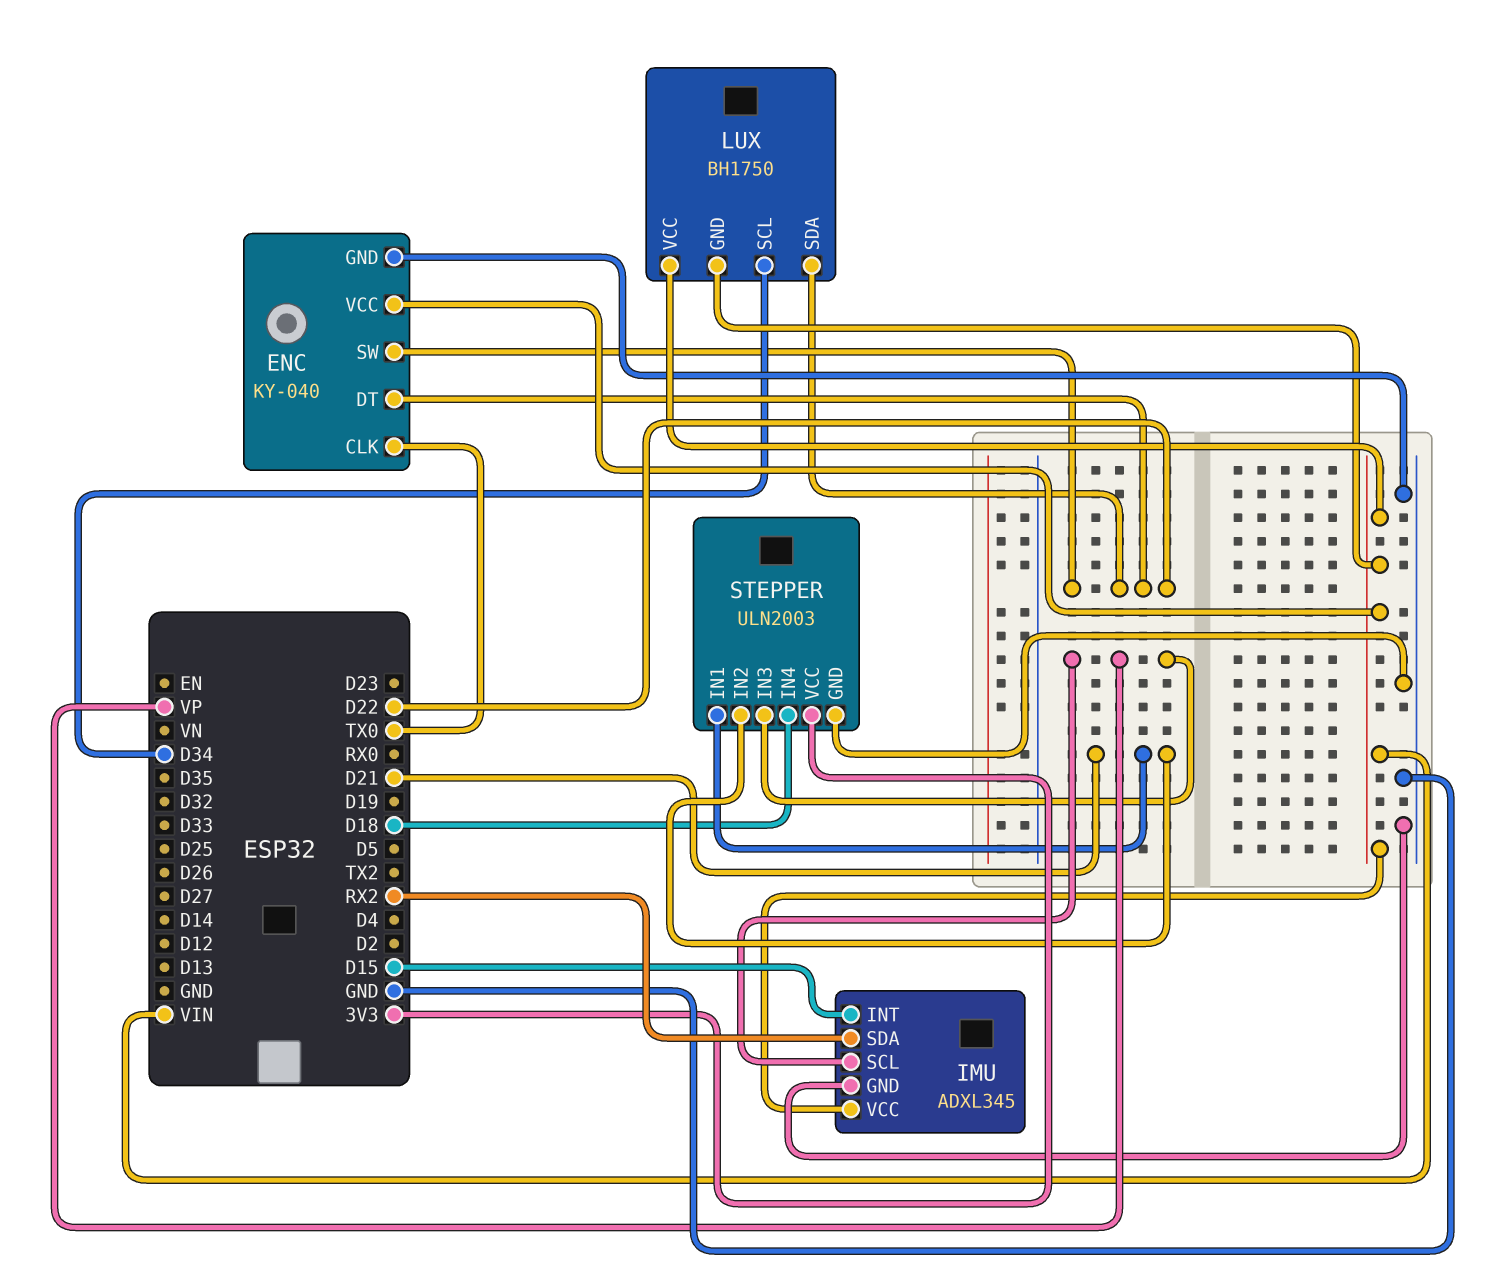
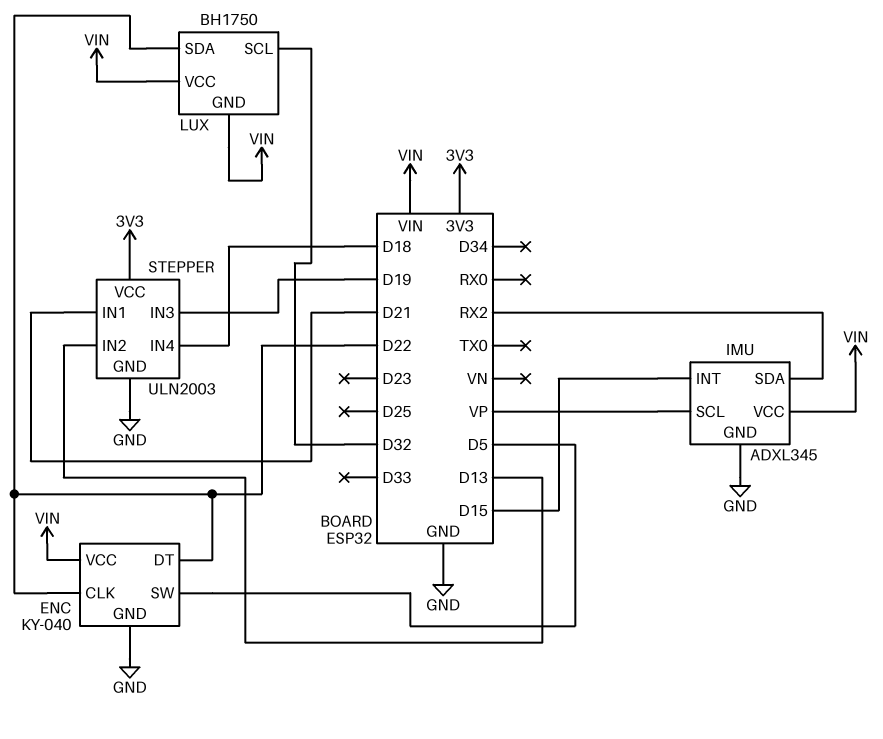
ENC pin CLK: TX0 -> D22
ENC pin SW: D22 -> D5
LUX pin SCL: D34 -> D32
STEPPER pin IN2: D21 -> D13
STEPPER pin IN3: VP -> D19

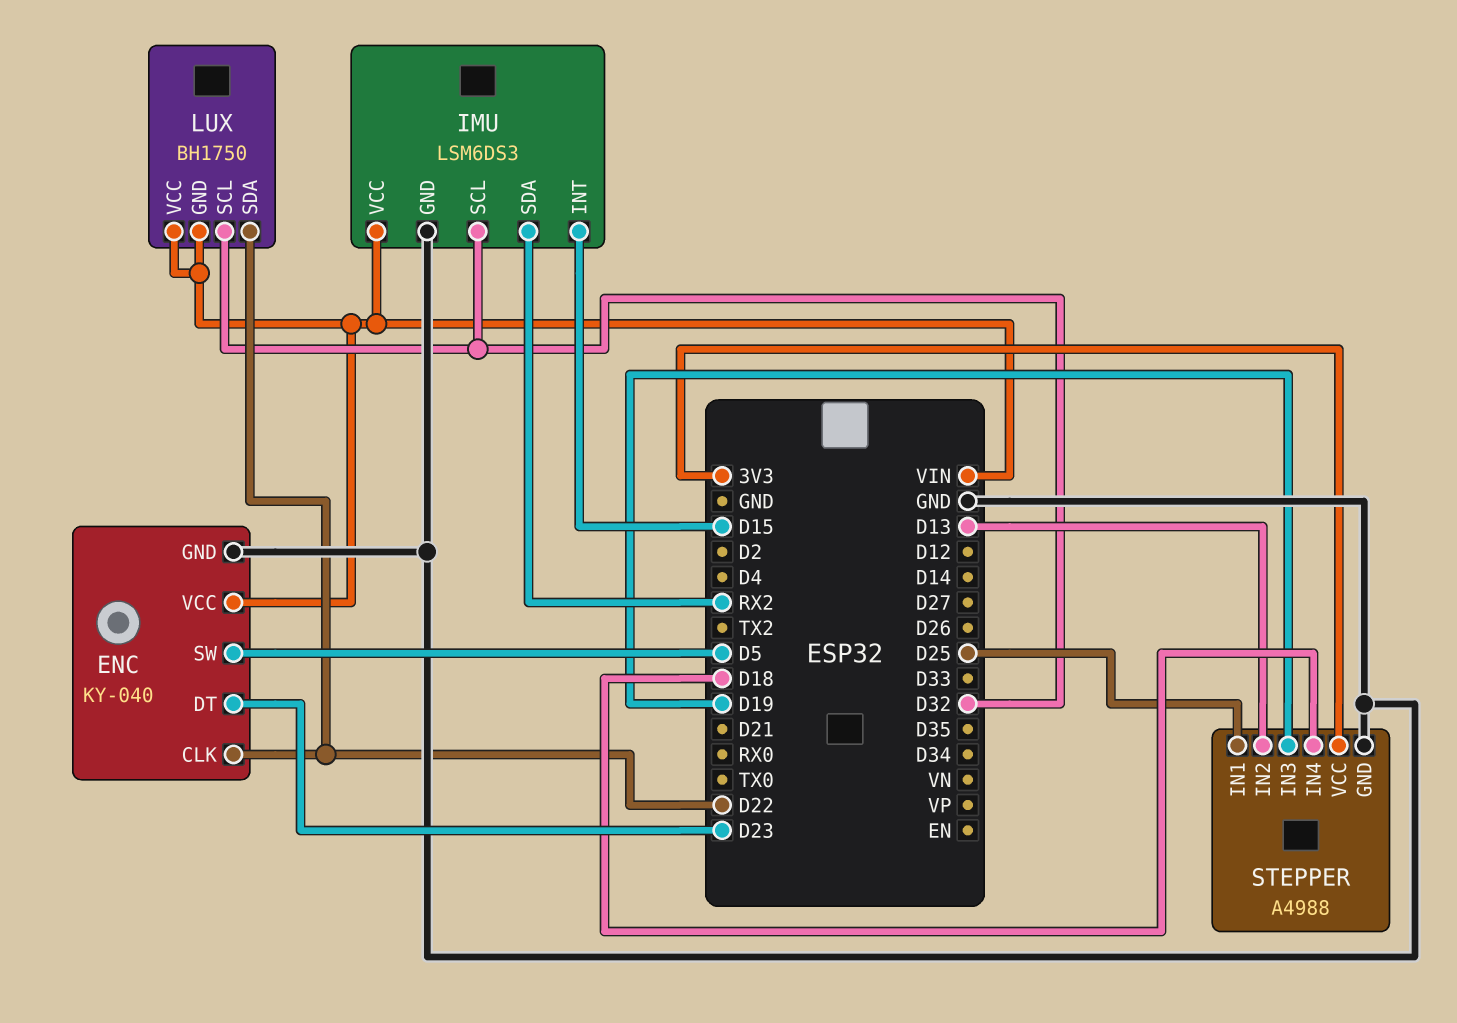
ENC pin DT: D22 -> D23
IMU: ADXL345 -> LSM6DS3
IMU pin SCL: VP -> D32
STEPPER: ULN2003 -> A4988
STEPPER pin IN1: D21 -> D25

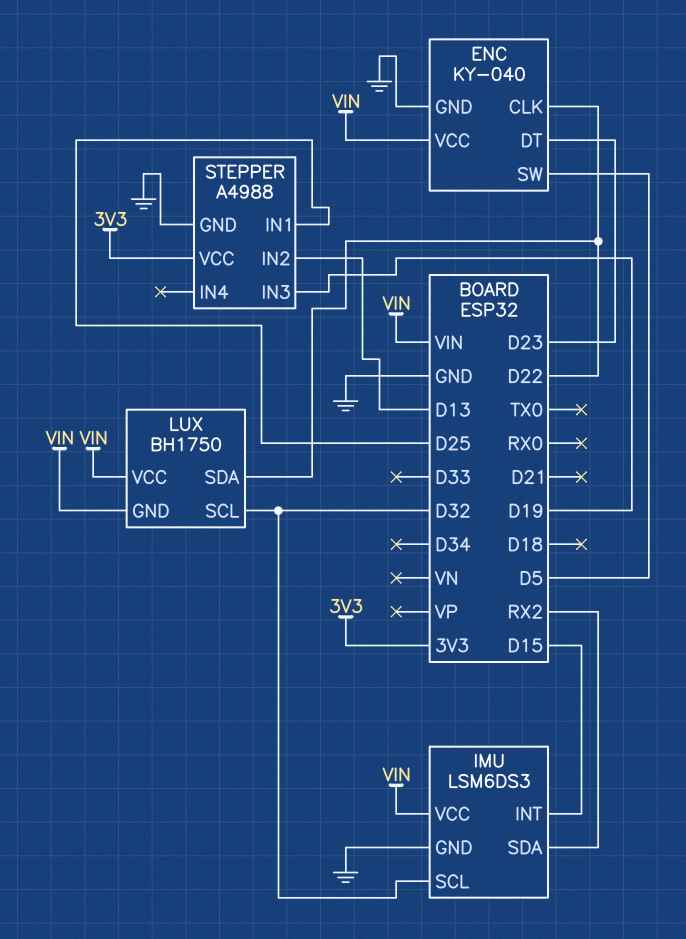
STEPPER pin IN4: D18 -> none

